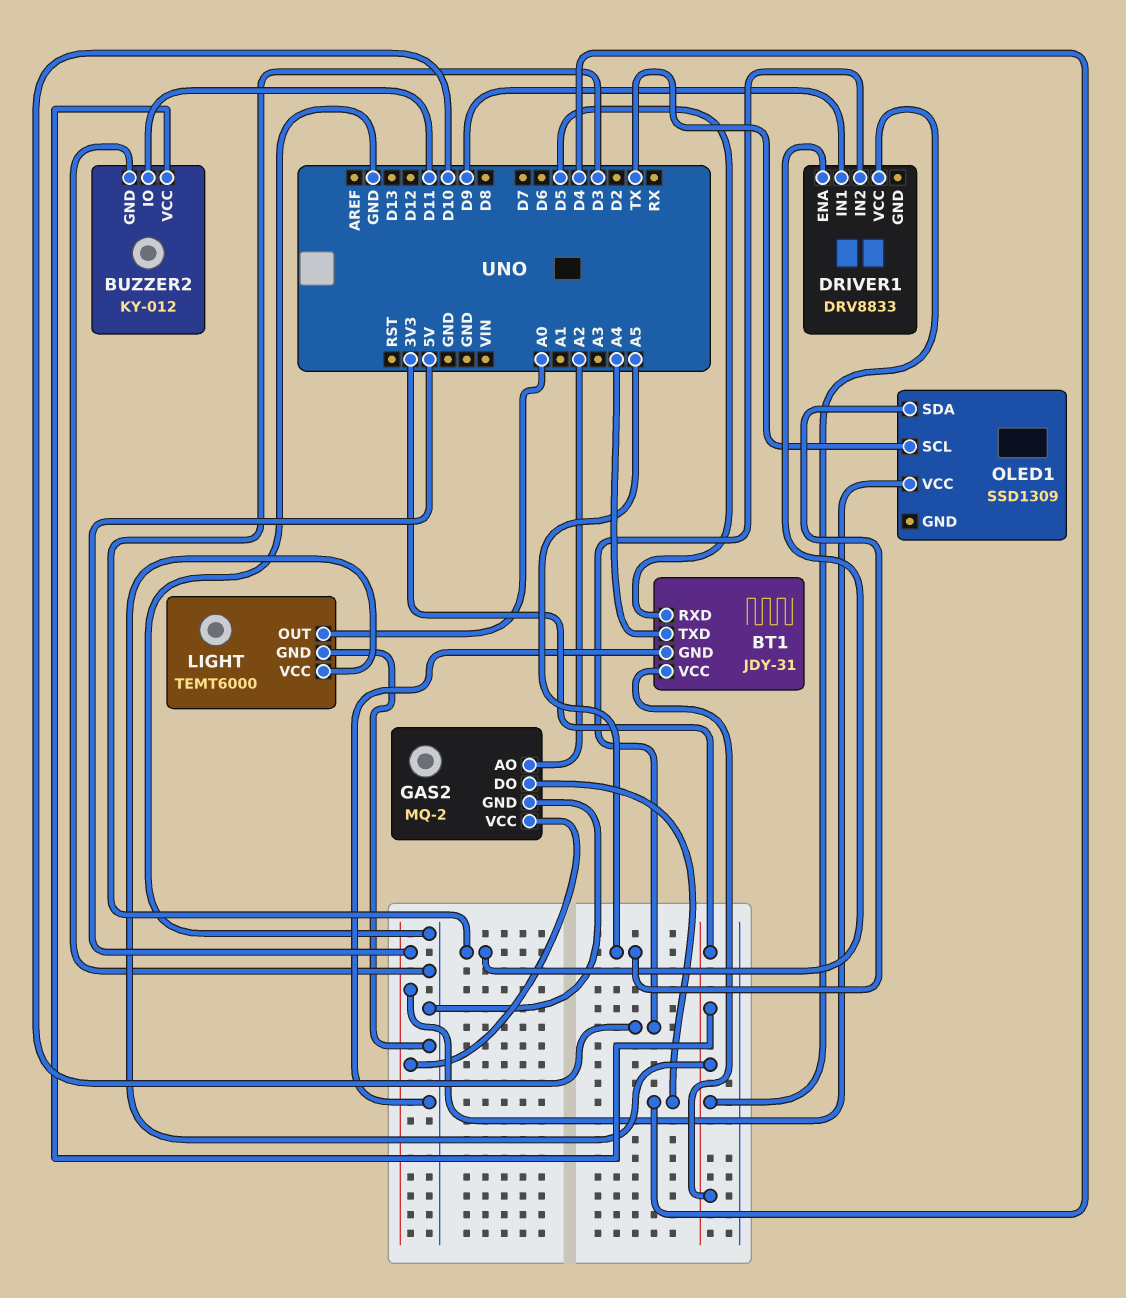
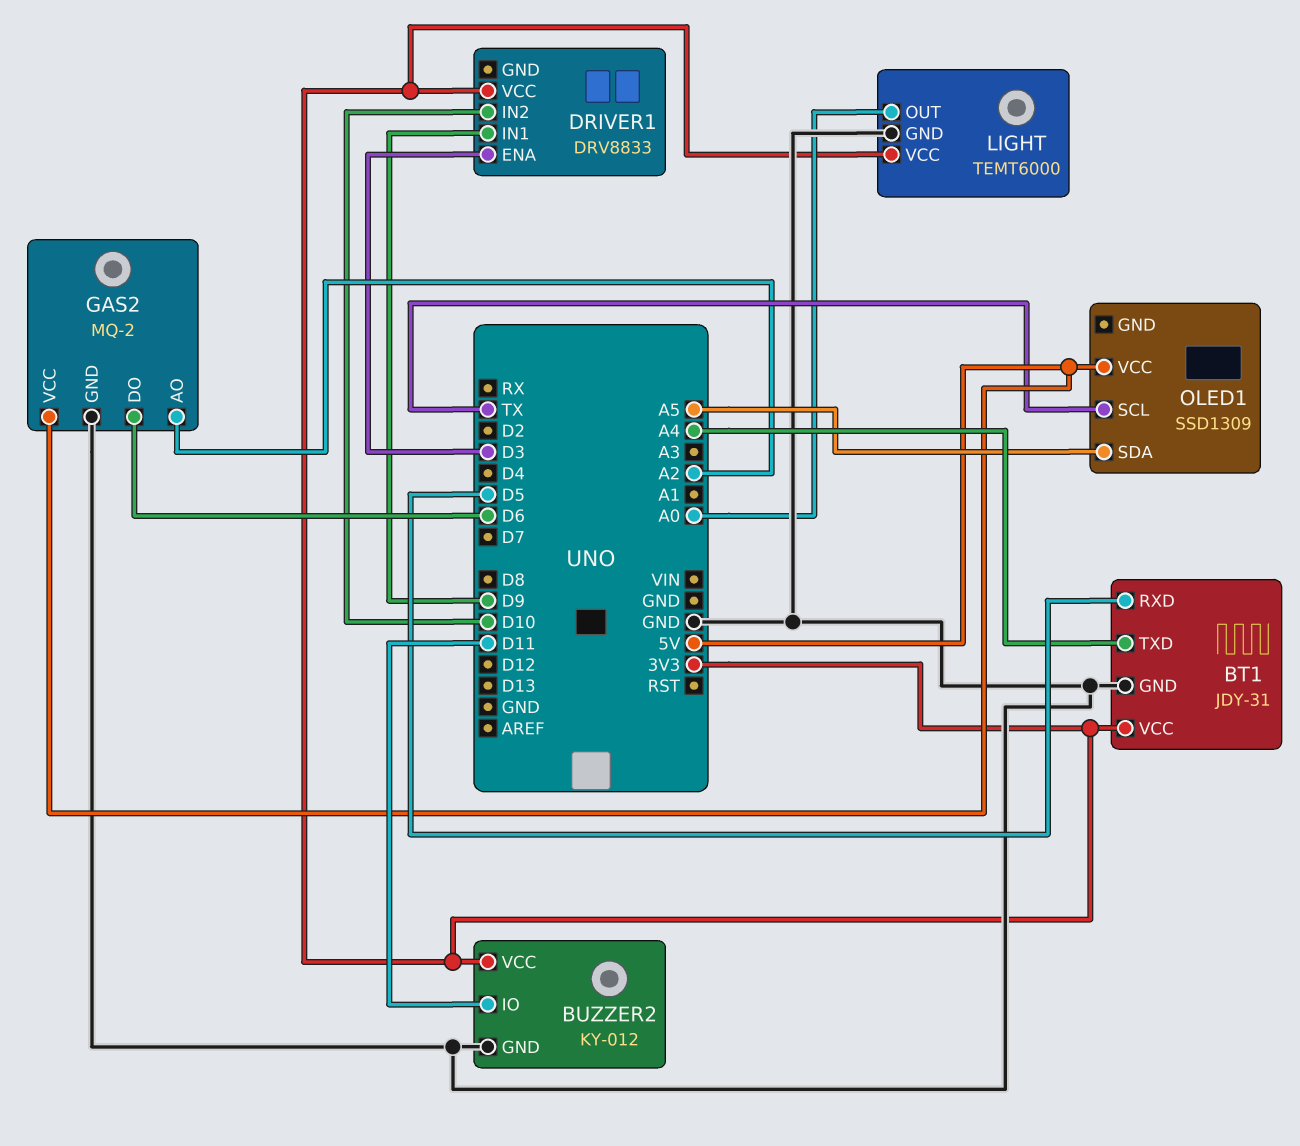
GAS2 pin DO: D4 -> D6

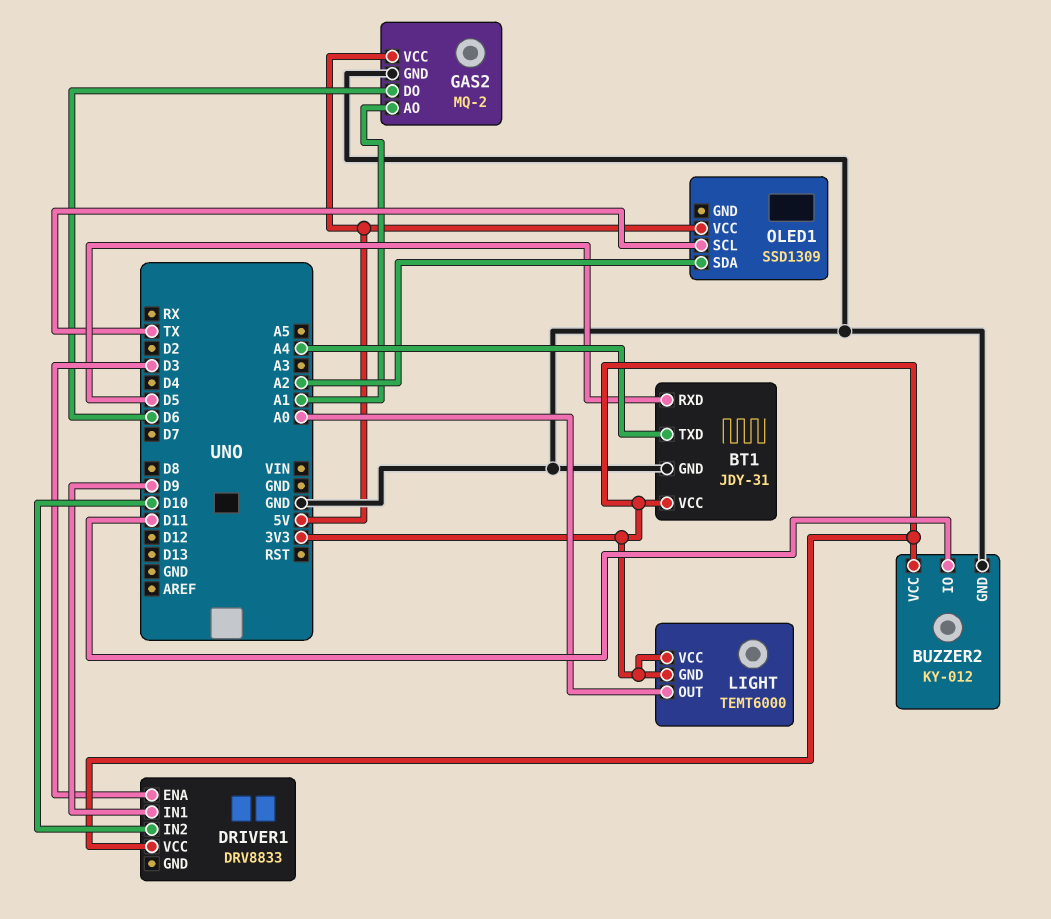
GAS2 pin AO: A2 -> A1
LIGHT pin GND: GND -> 3V3
OLED1 pin SDA: A5 -> A2

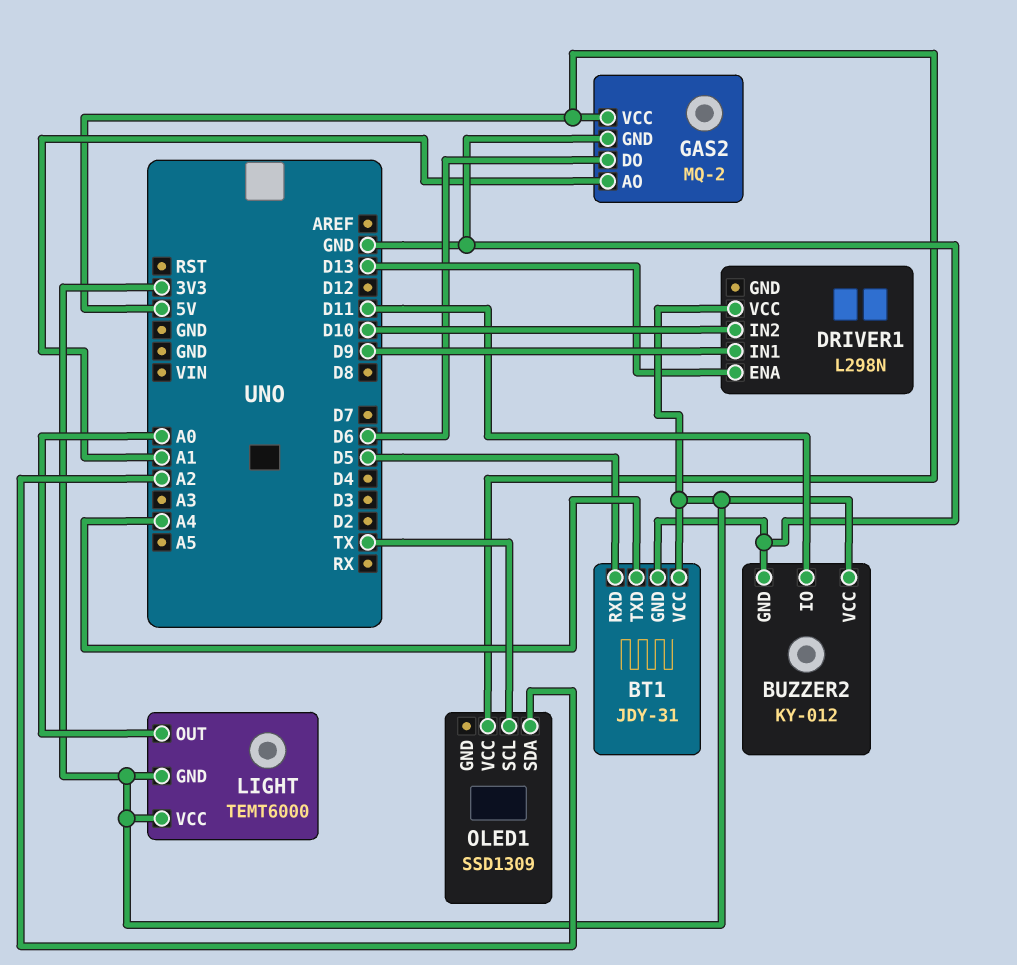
DRIVER1: DRV8833 -> L298N
DRIVER1 pin ENA: D3 -> D13

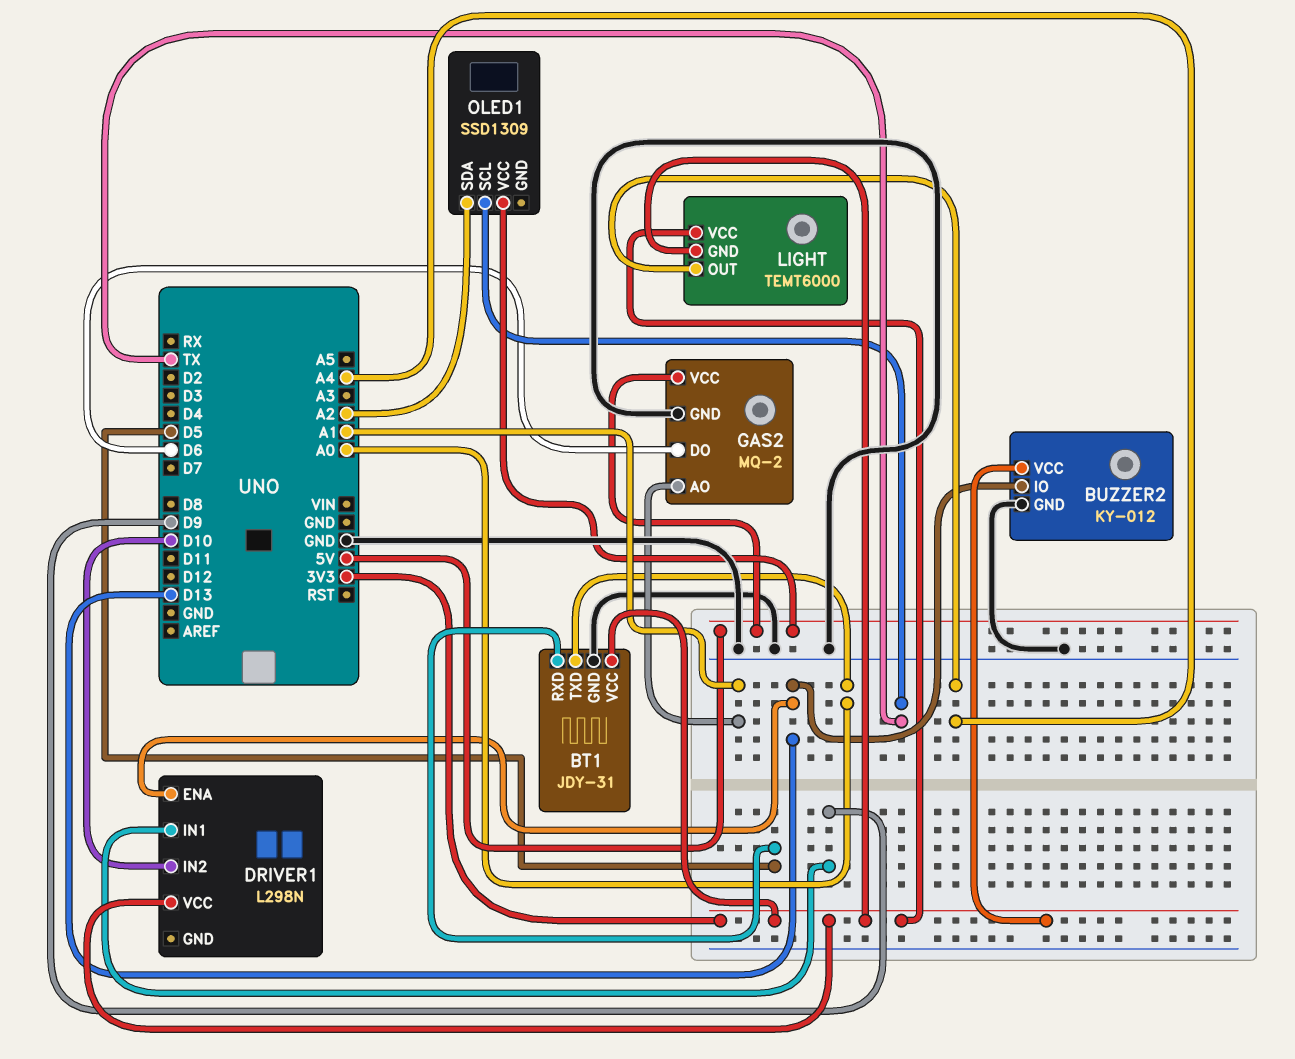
BT1 pin TXD: A4 -> A0
BUZZER2 pin IO: D11 -> D13
LIGHT pin OUT: A0 -> A4

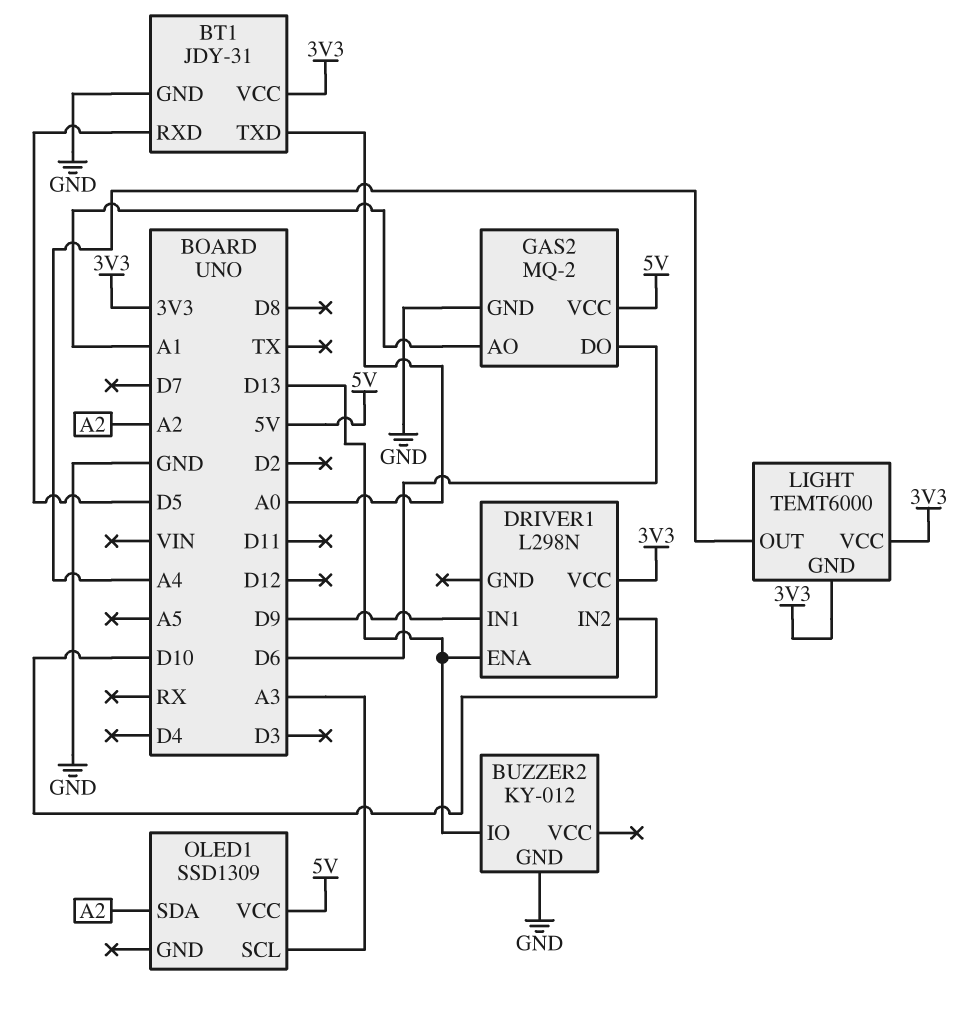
BUZZER2 pin VCC: 3V3 -> none
OLED1 pin SCL: TX -> A3

